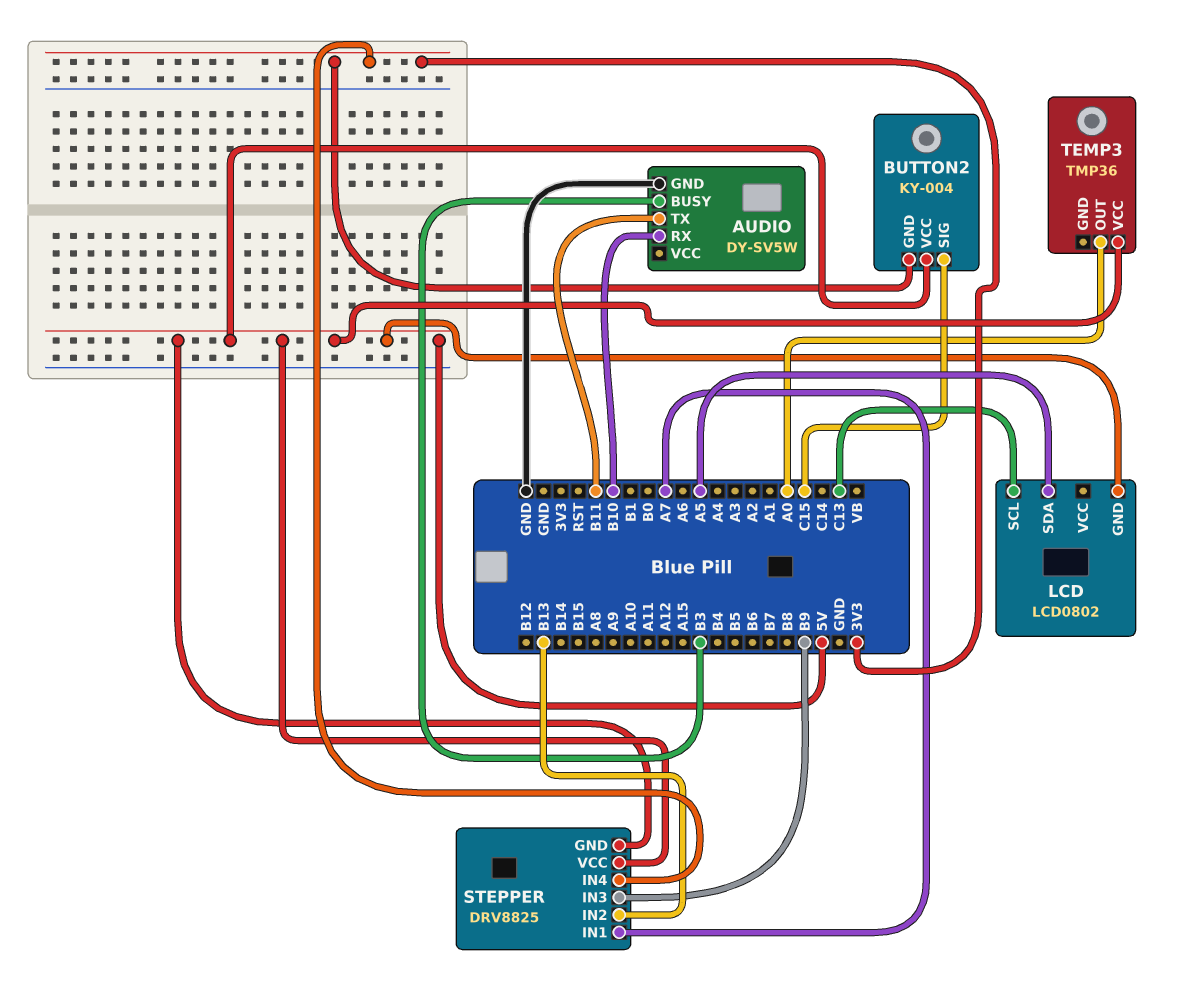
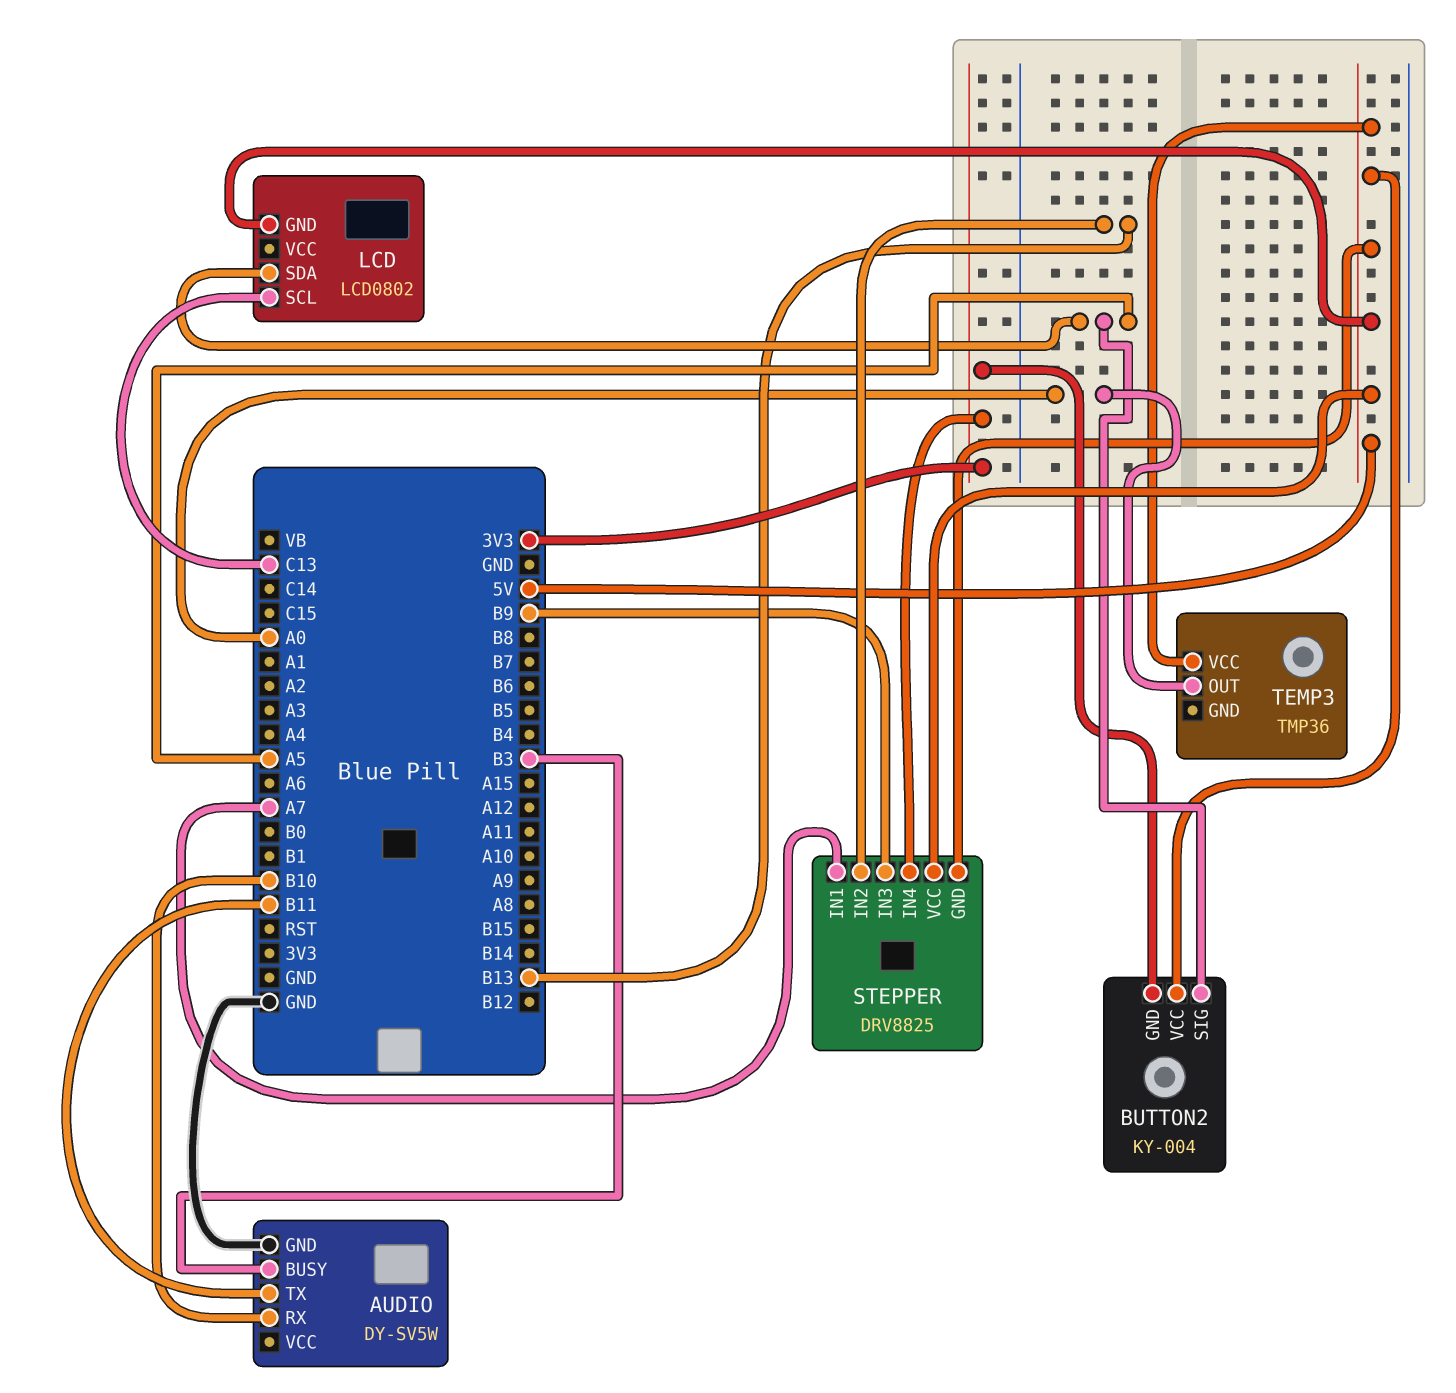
BUTTON2 pin SIG: C15 -> A5

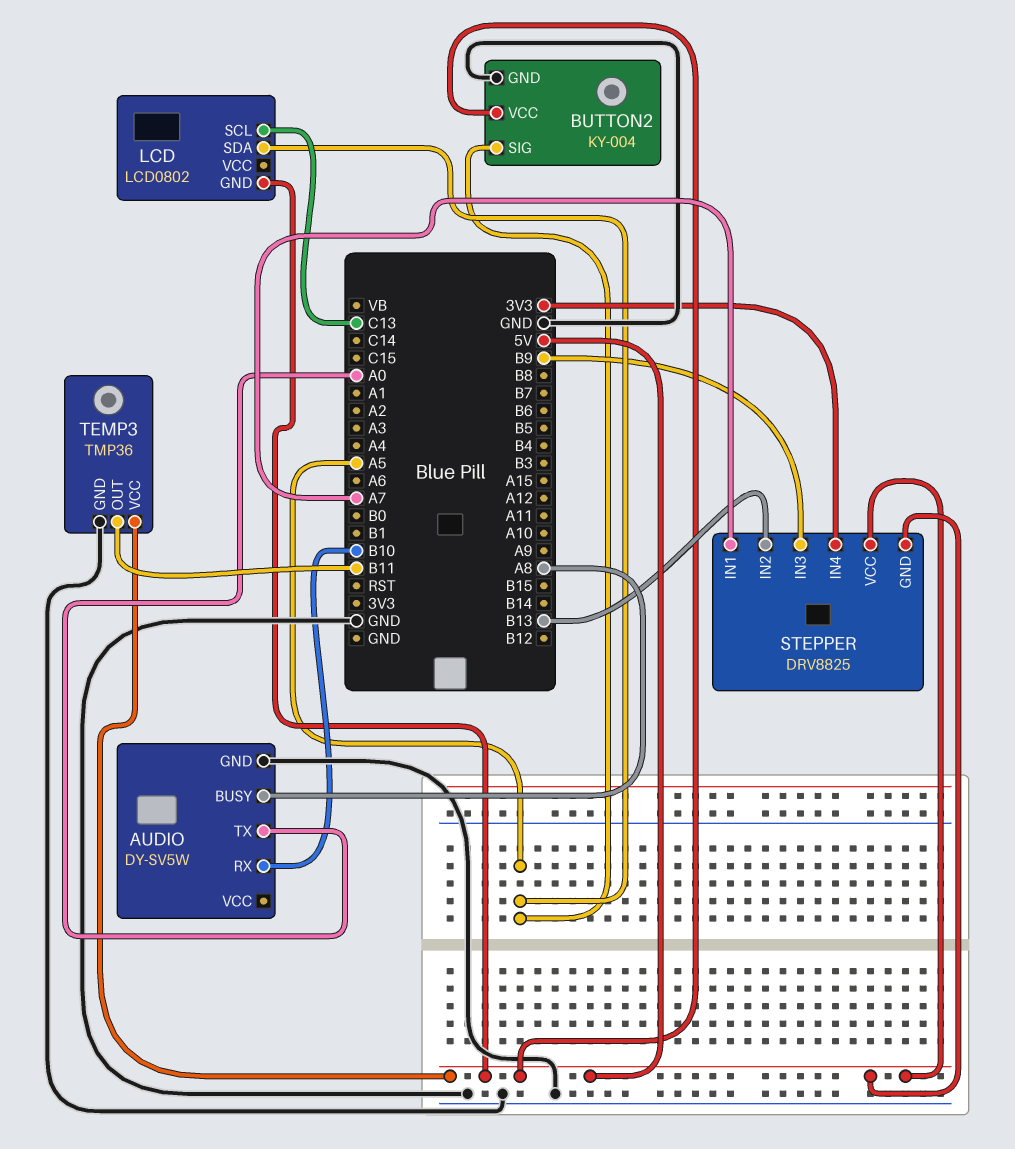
AUDIO pin BUSY: B3 -> A8
AUDIO pin TX: B11 -> A0
BUTTON2 pin GND: 3V3 -> GND
TEMP3 pin GND: none -> GND
TEMP3 pin OUT: A0 -> B11

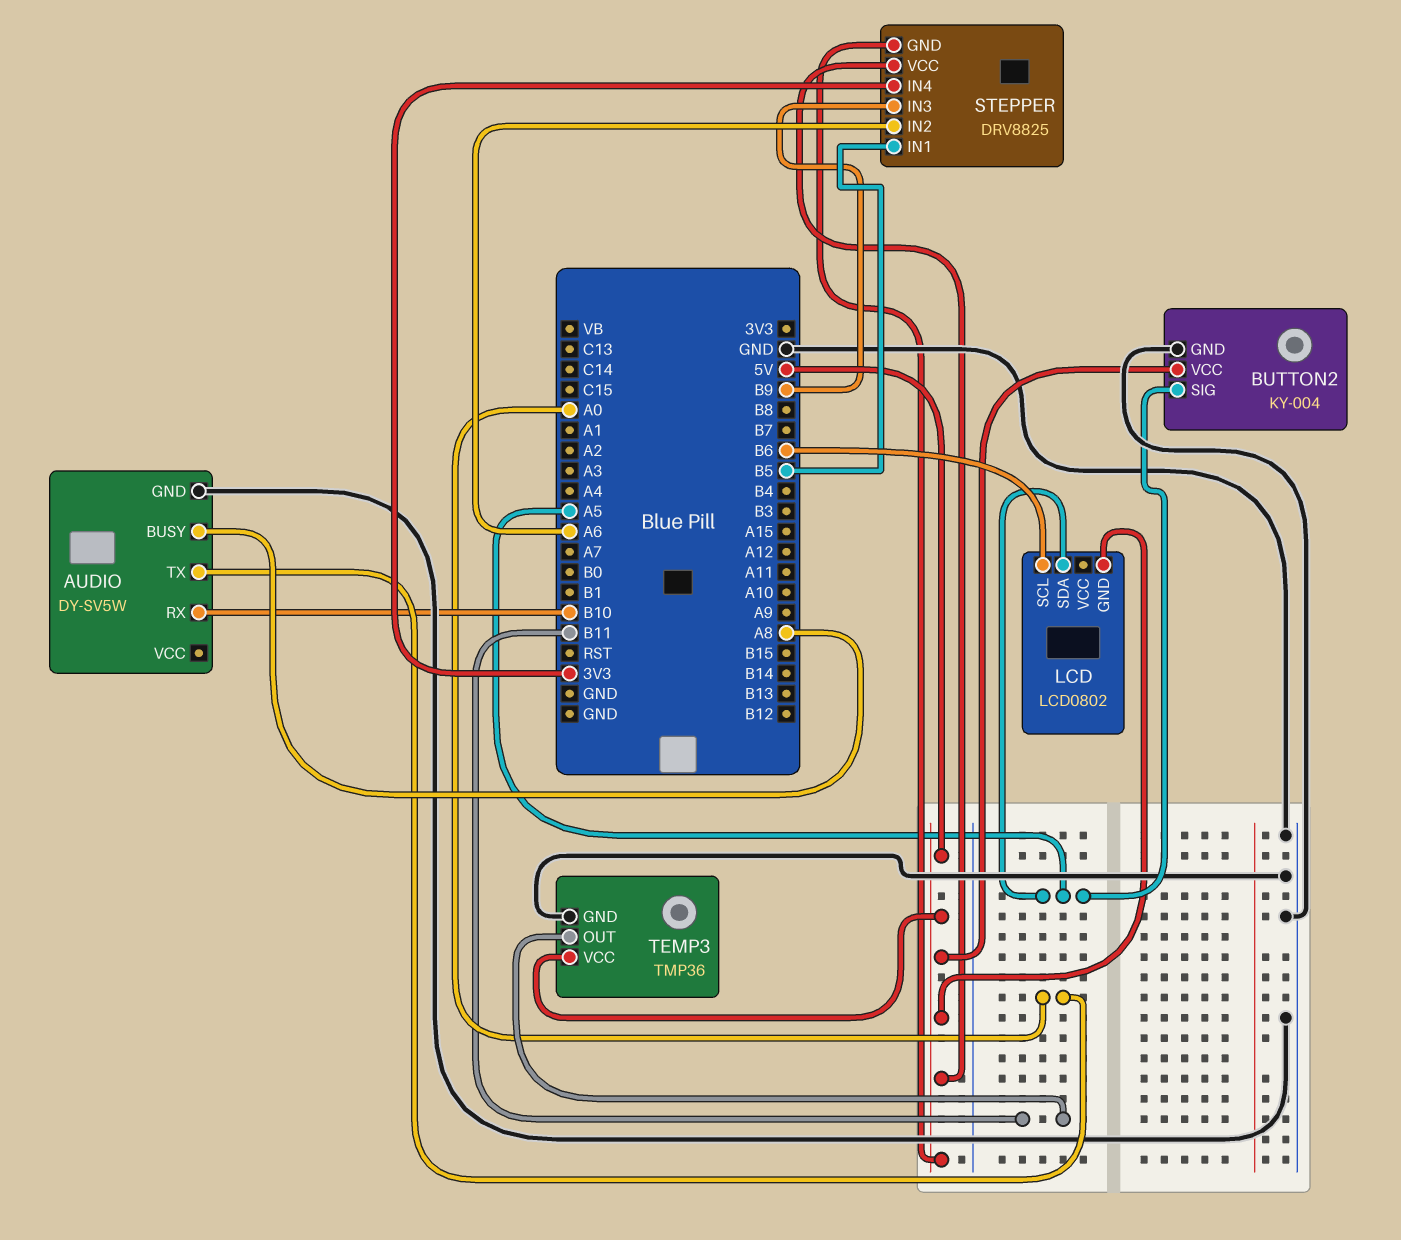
LCD pin SCL: C13 -> B6
STEPPER pin IN1: A7 -> B5
STEPPER pin IN2: B13 -> A6

